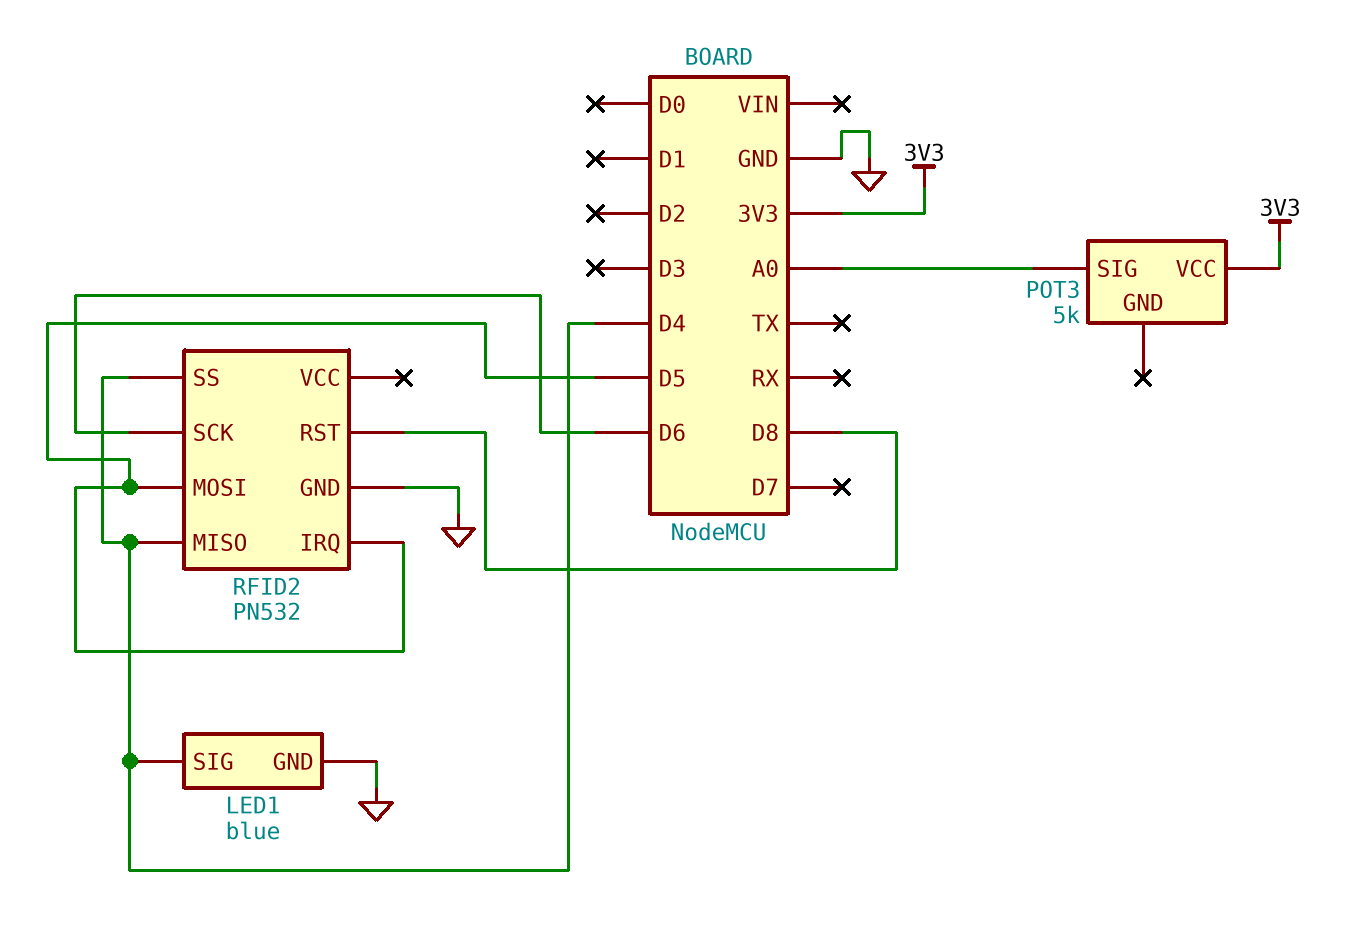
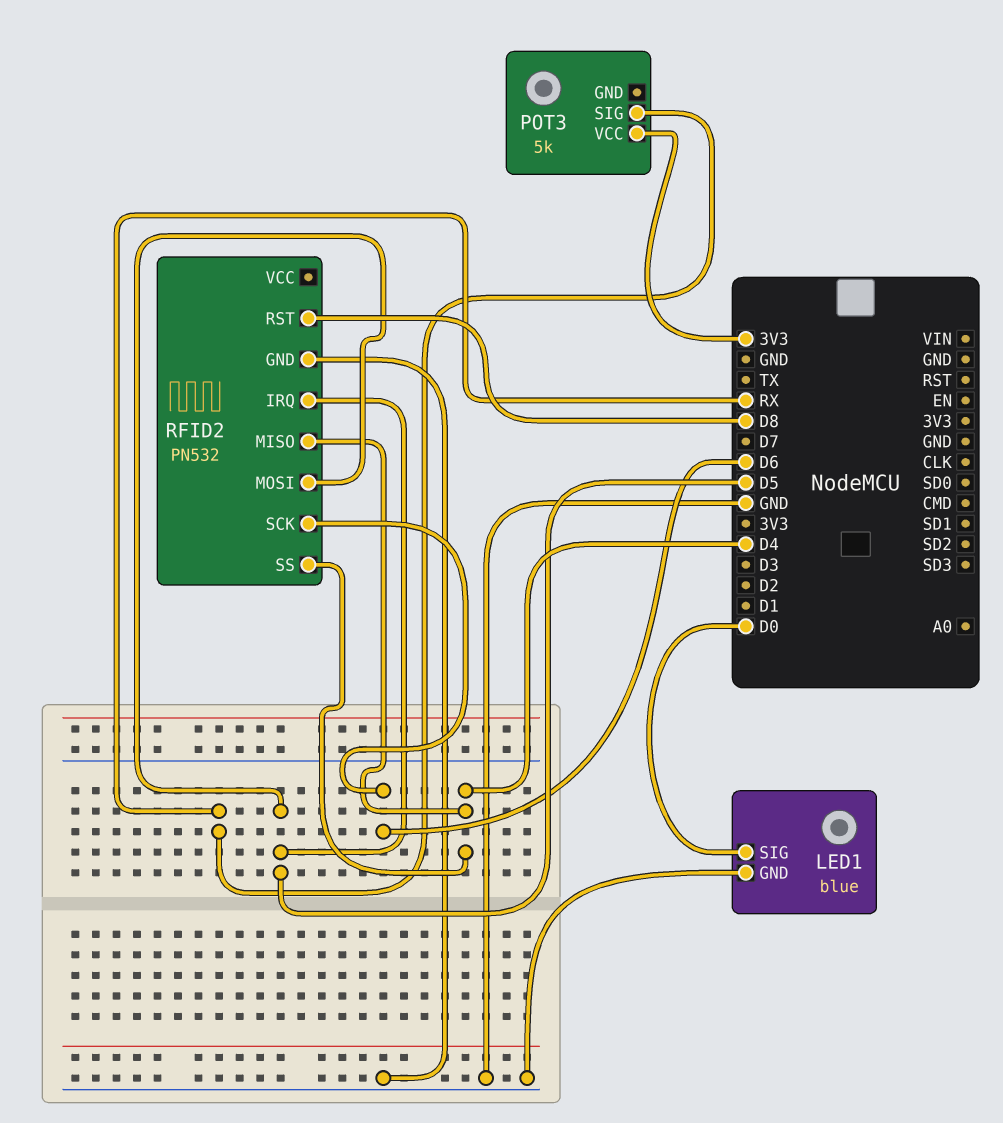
LED1 pin SIG: D4 -> D0
POT3 pin SIG: A0 -> RX

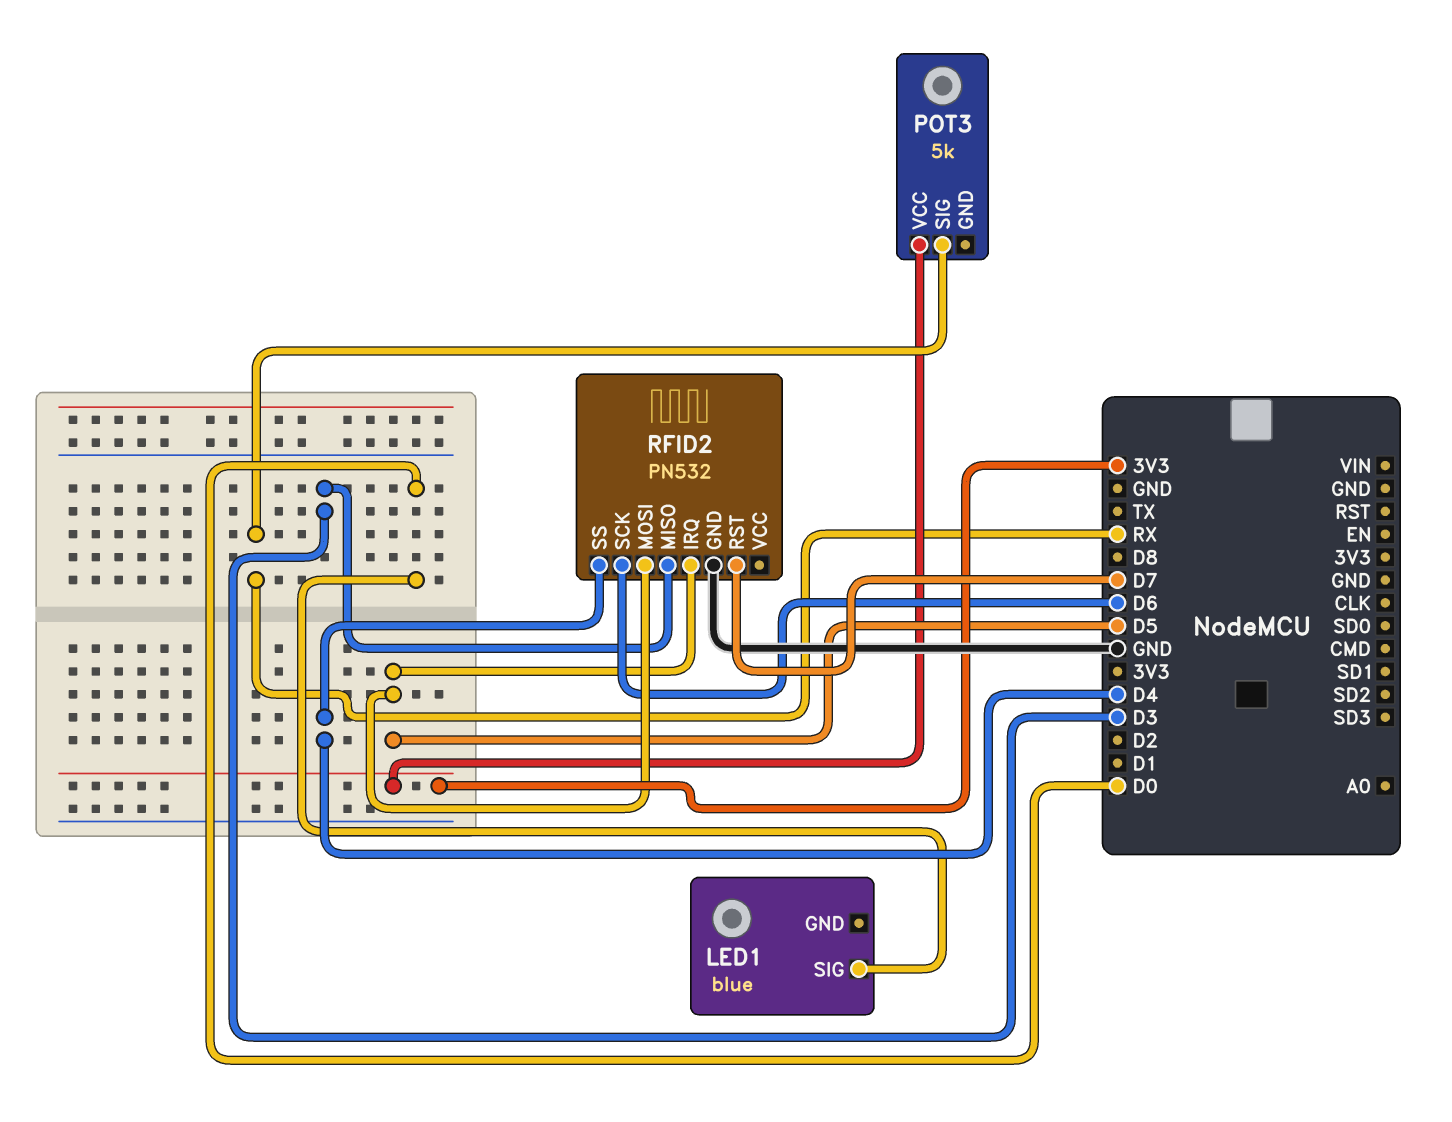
LED1 pin GND: GND -> none
RFID2 pin MISO: D4 -> D3
RFID2 pin RST: D8 -> D7

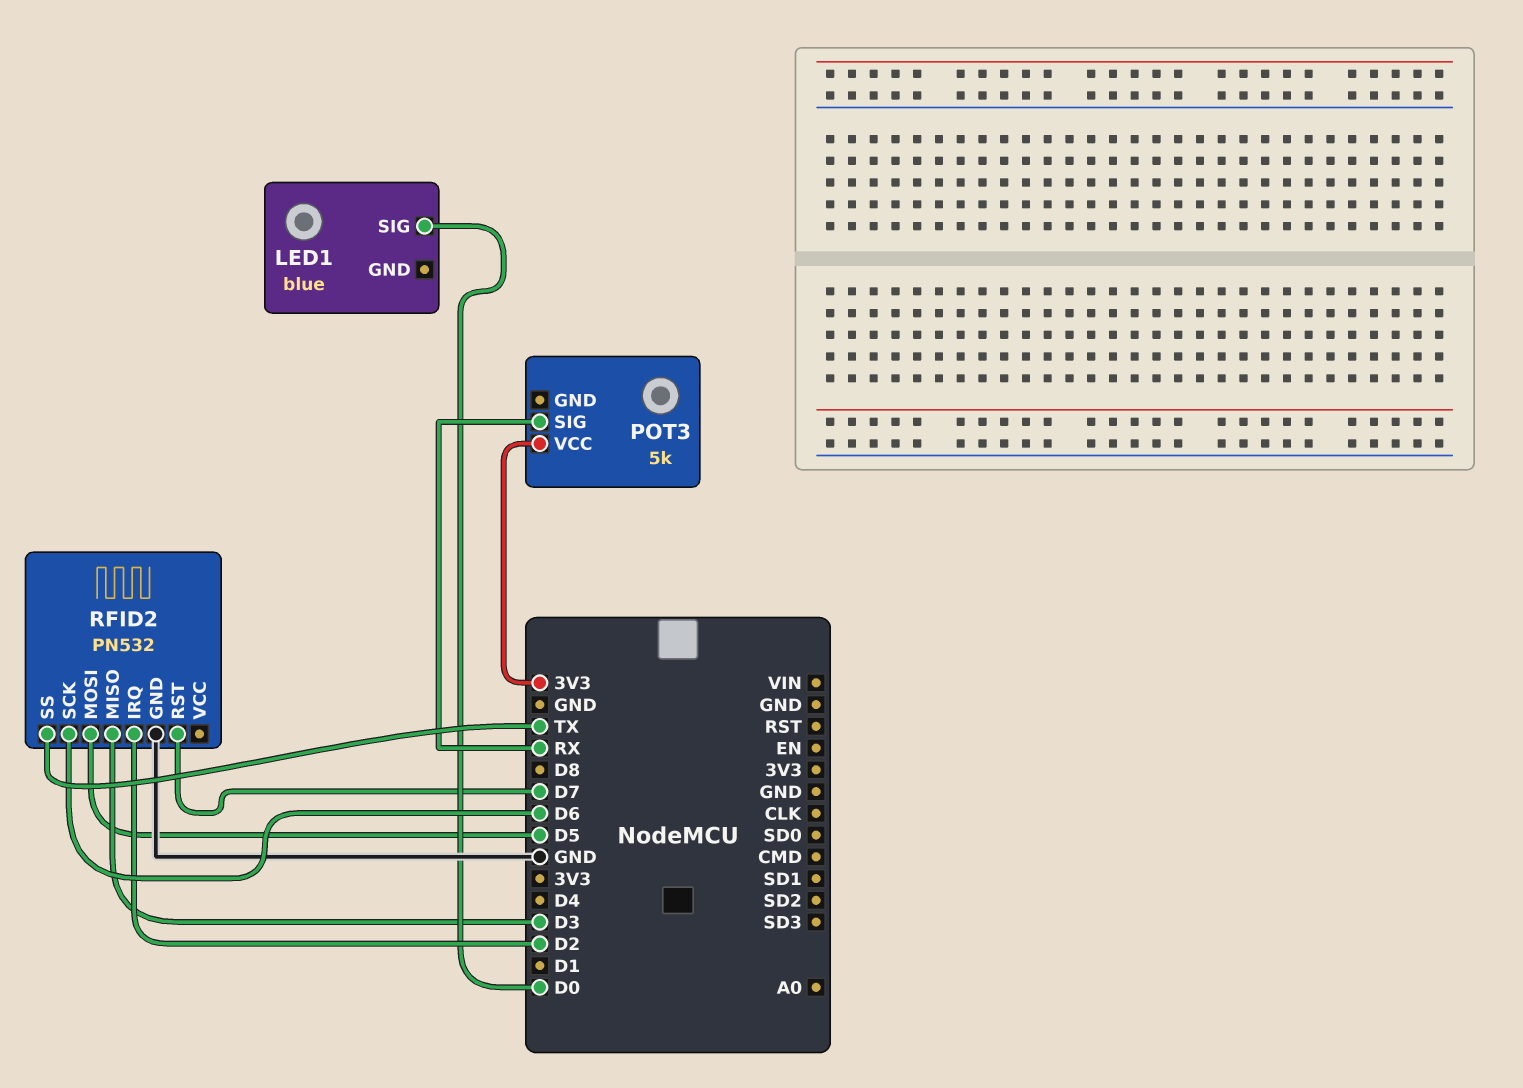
RFID2 pin IRQ: D5 -> D2
RFID2 pin SS: D4 -> TX

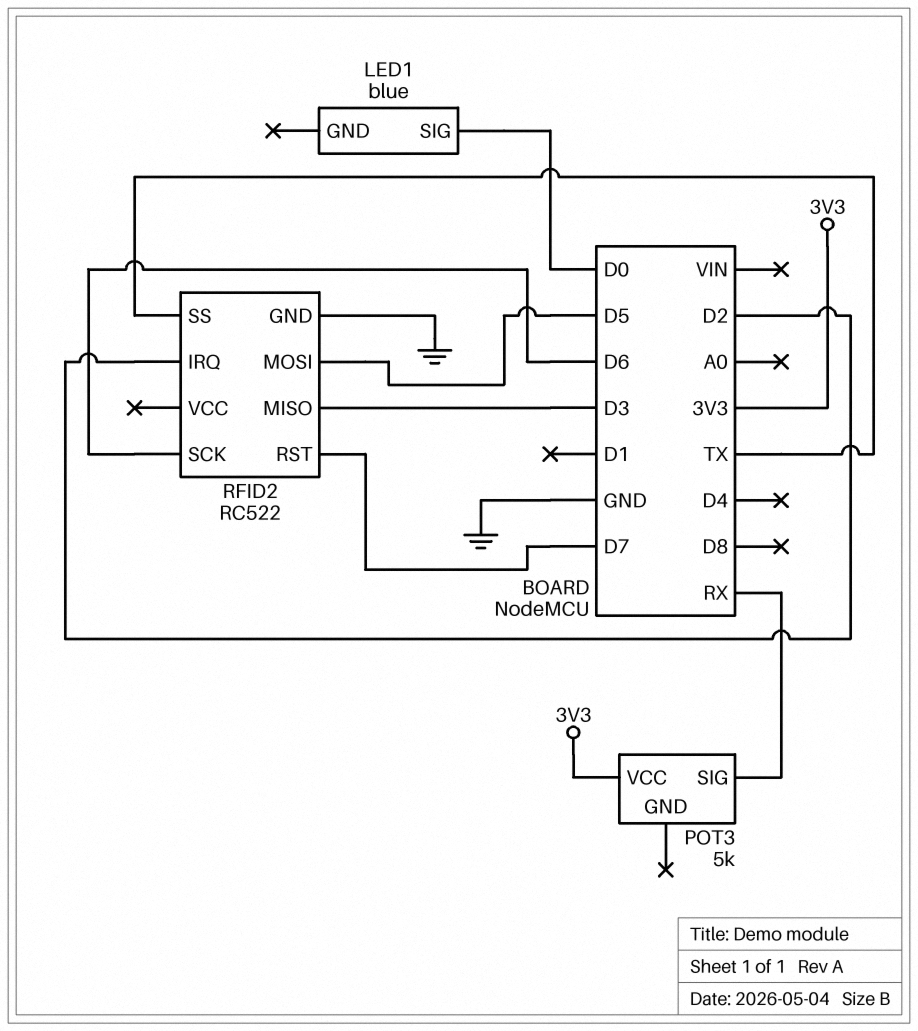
RFID2: PN532 -> RC522

